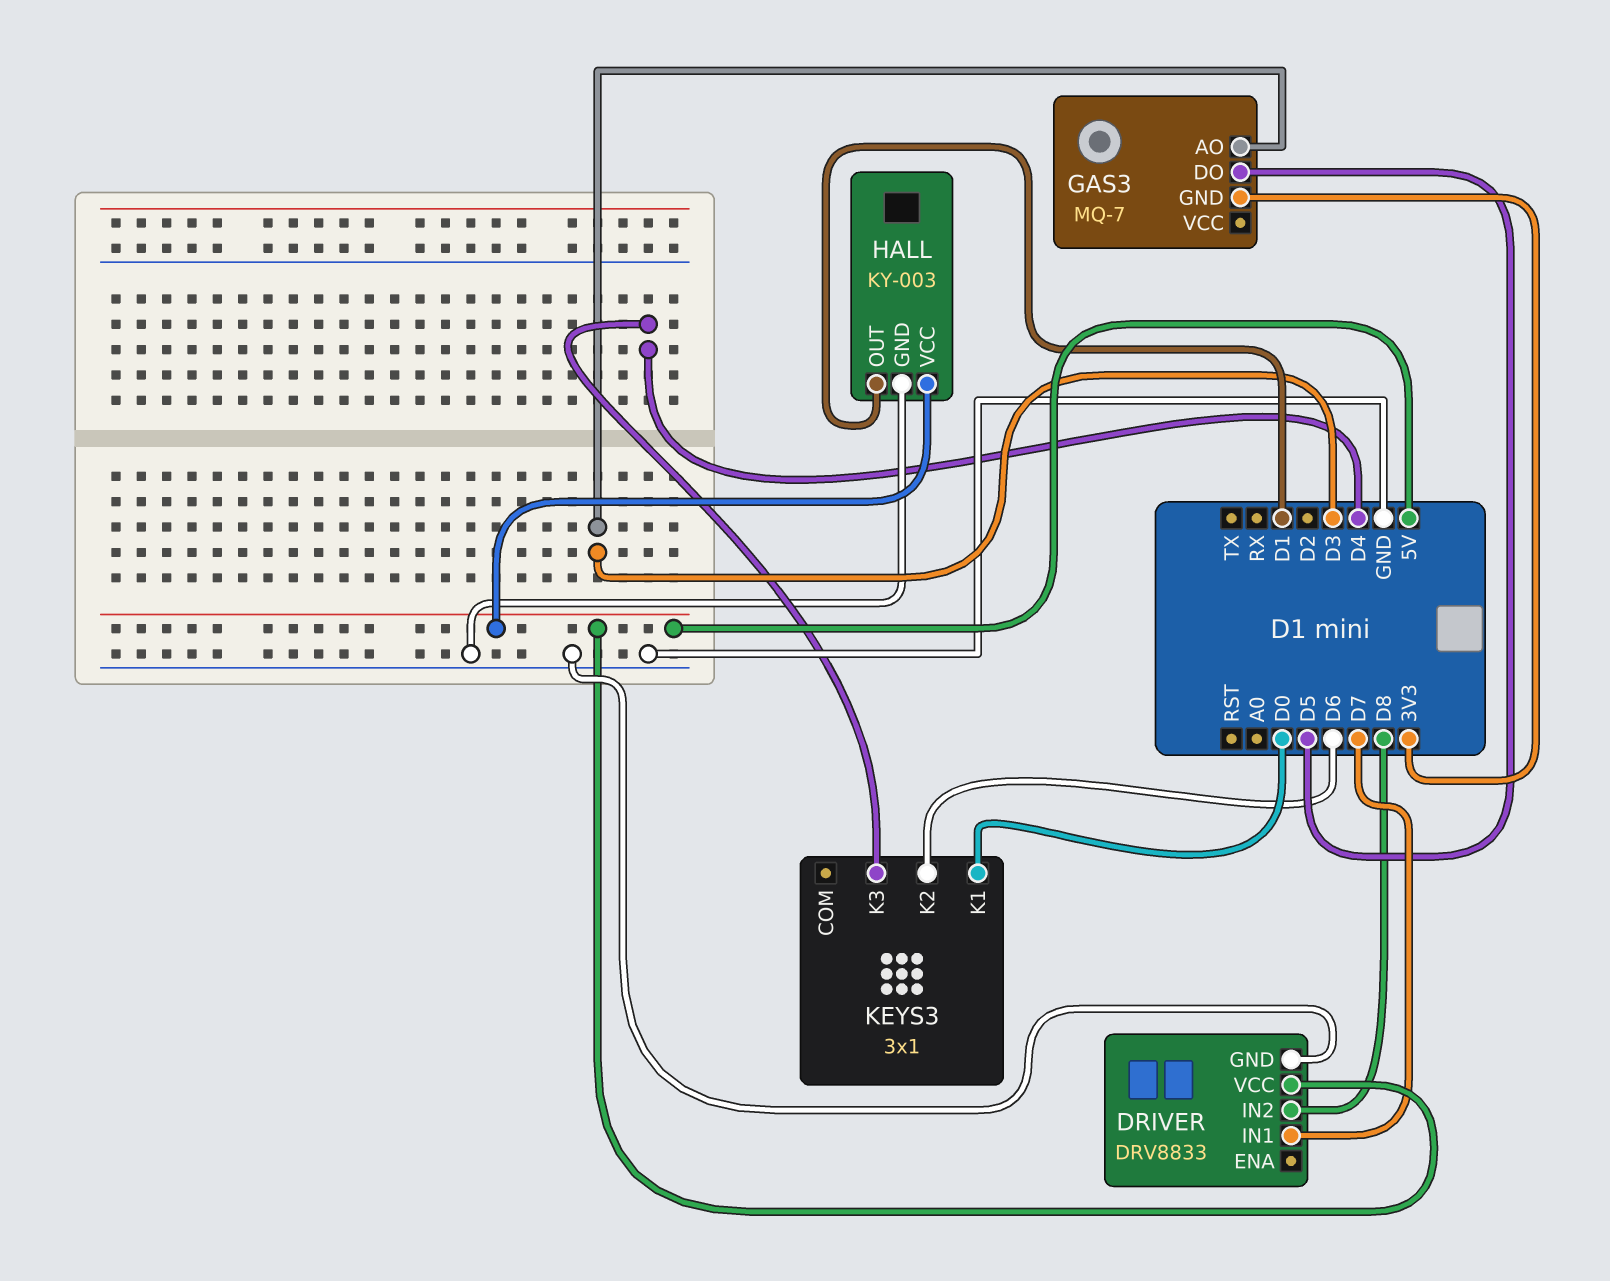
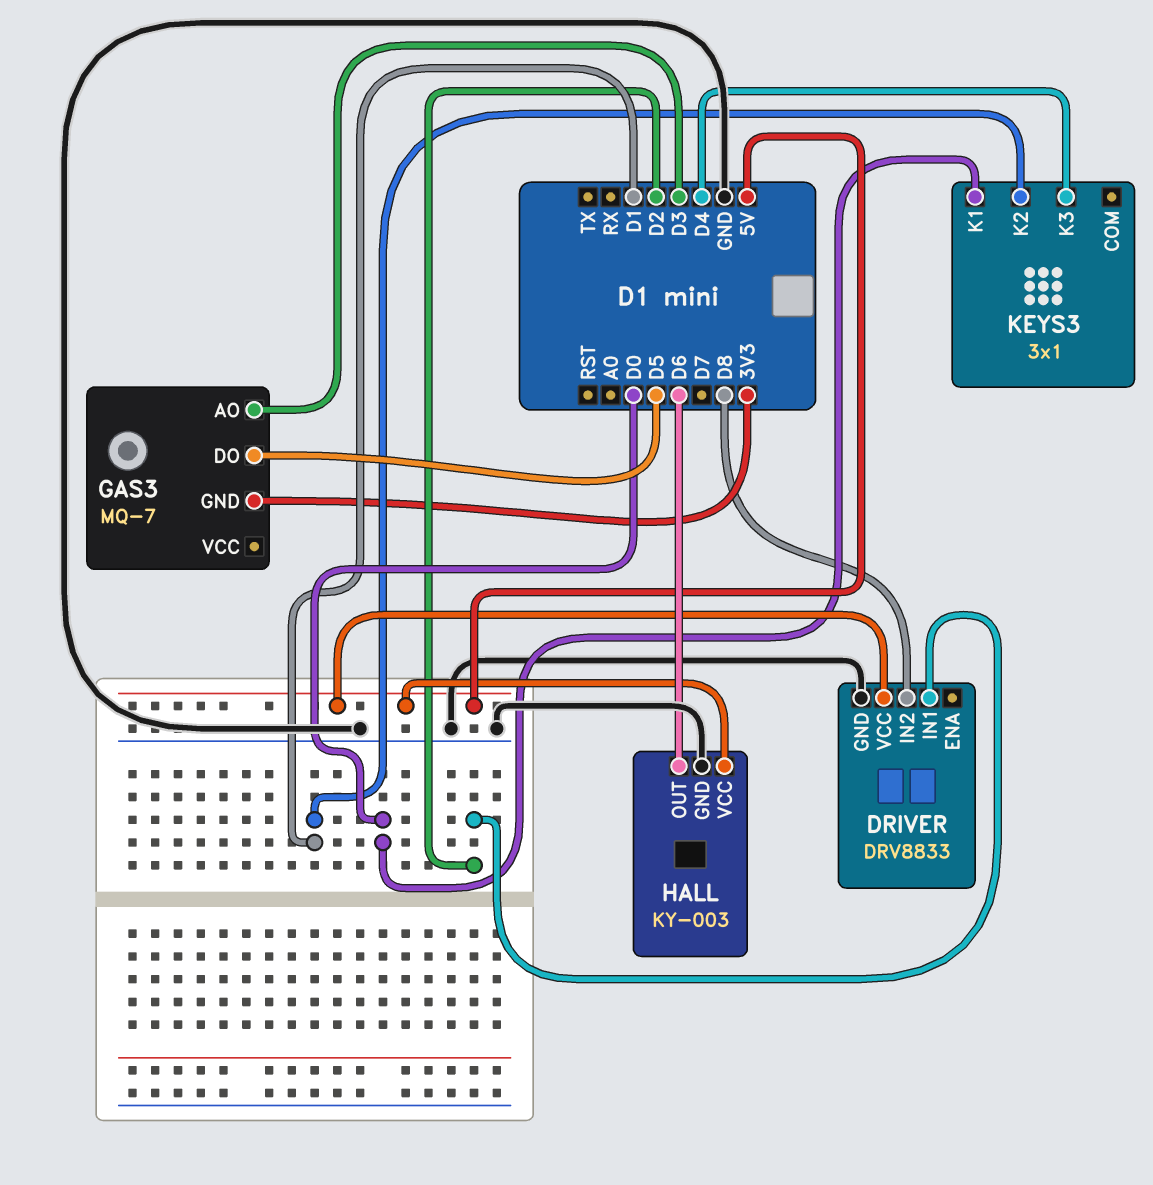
DRIVER pin IN1: D7 -> D2
HALL pin OUT: D1 -> D6
KEYS3 pin K2: D6 -> D1

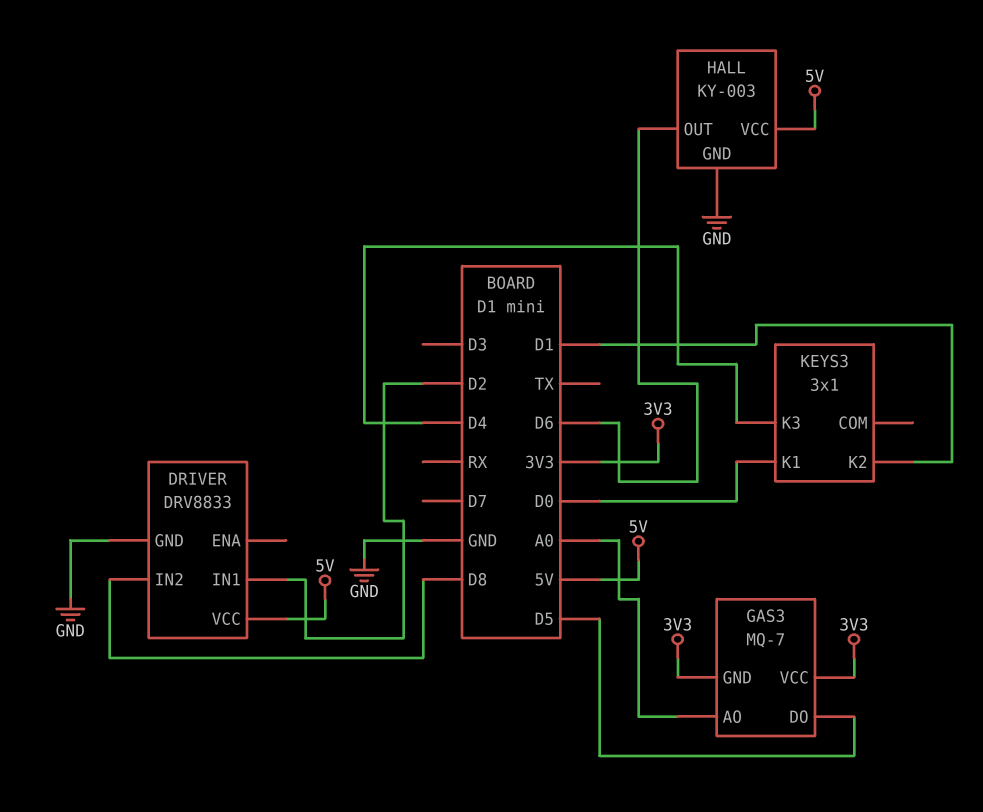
GAS3 pin AO: D3 -> A0
GAS3 pin VCC: none -> 3V3

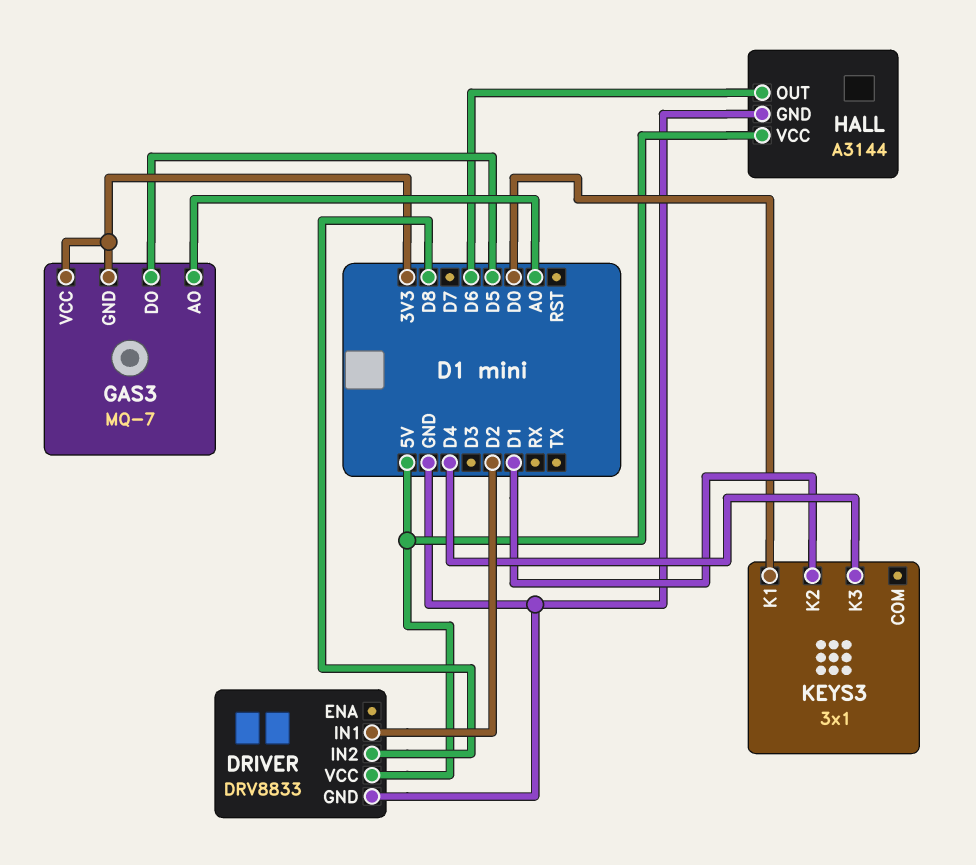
HALL: KY-003 -> A3144

